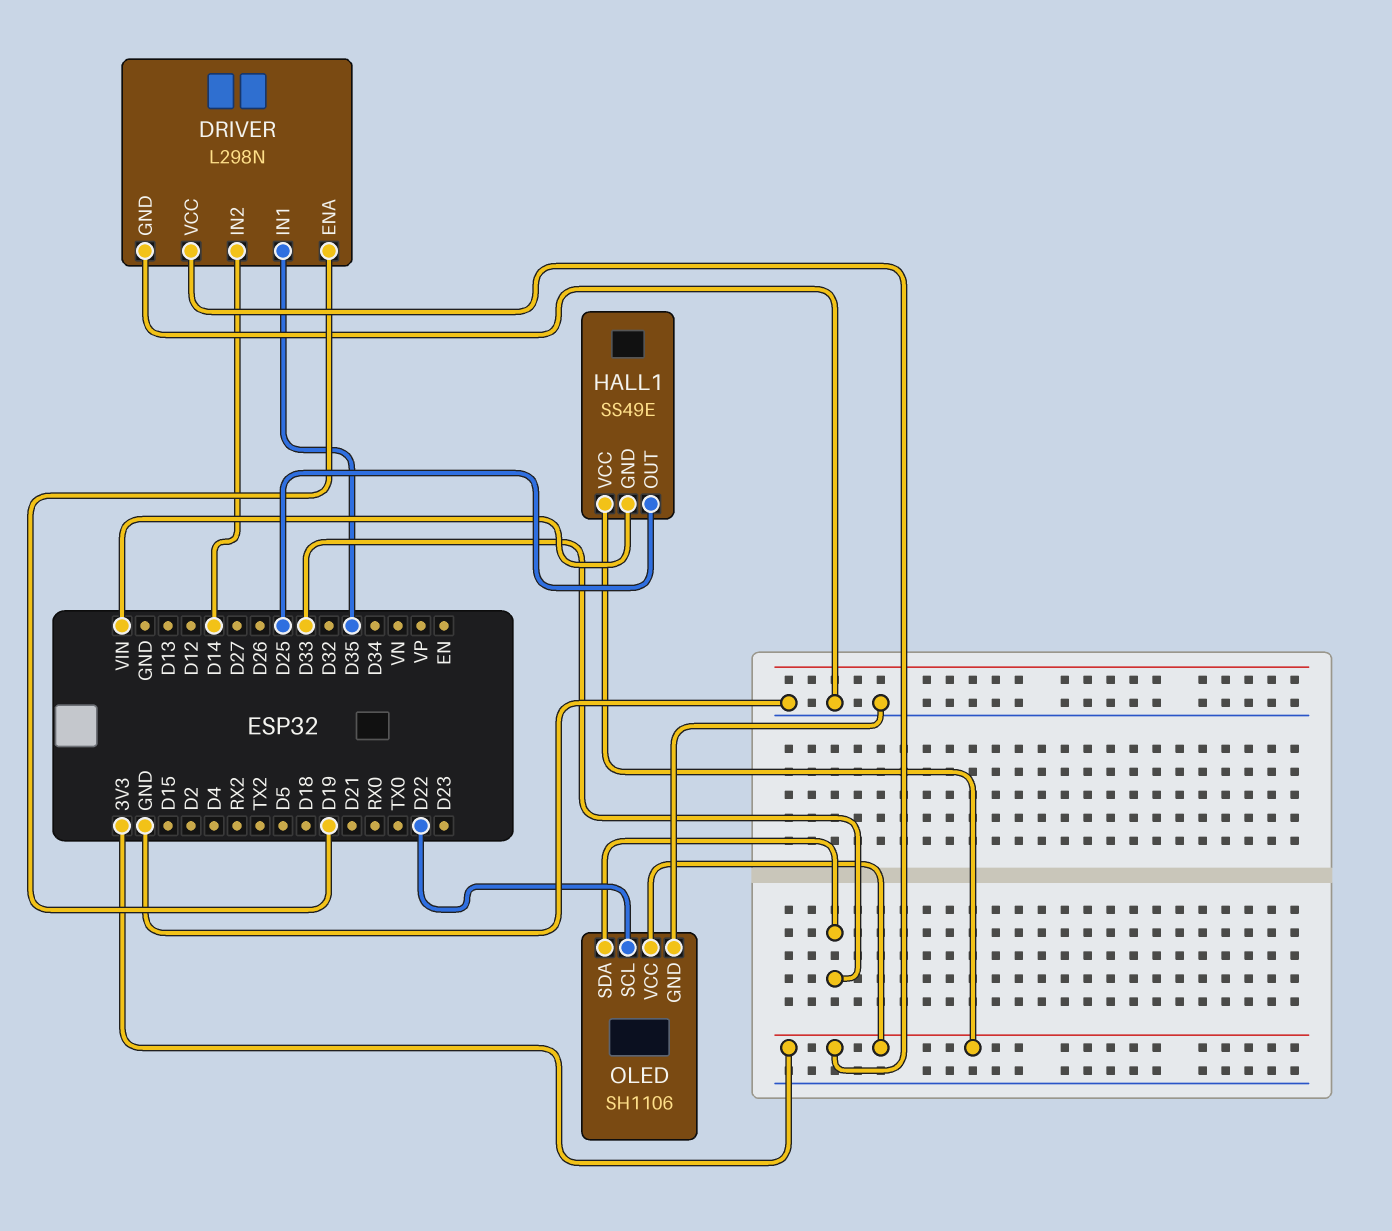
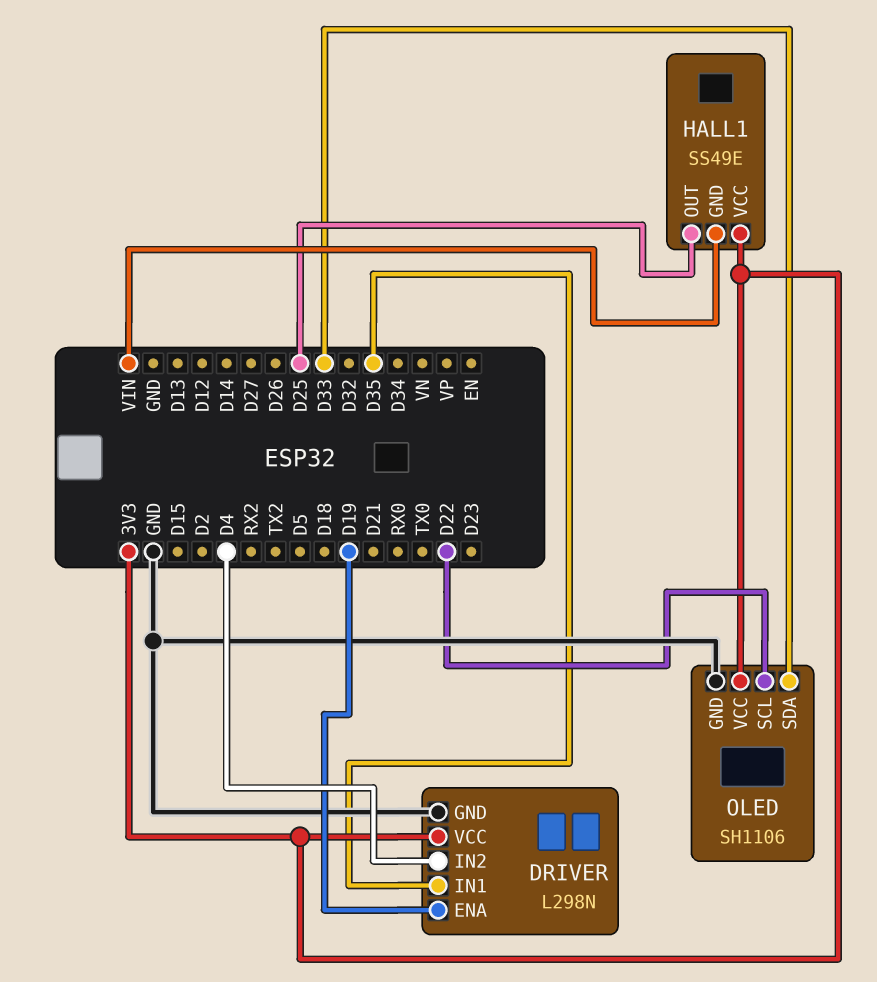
DRIVER pin IN2: D14 -> D4

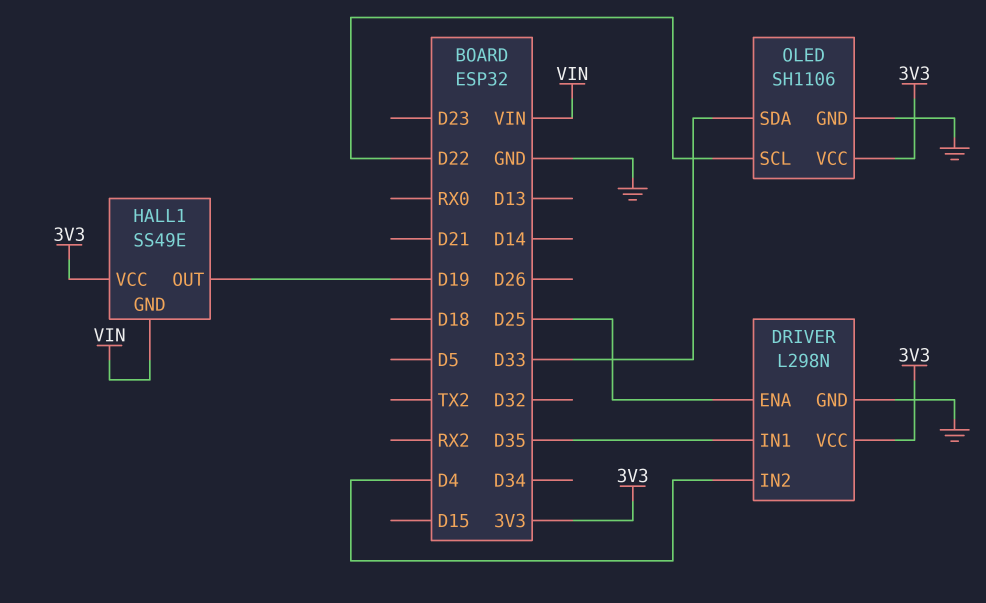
DRIVER pin ENA: D19 -> D25
HALL1 pin OUT: D25 -> D19

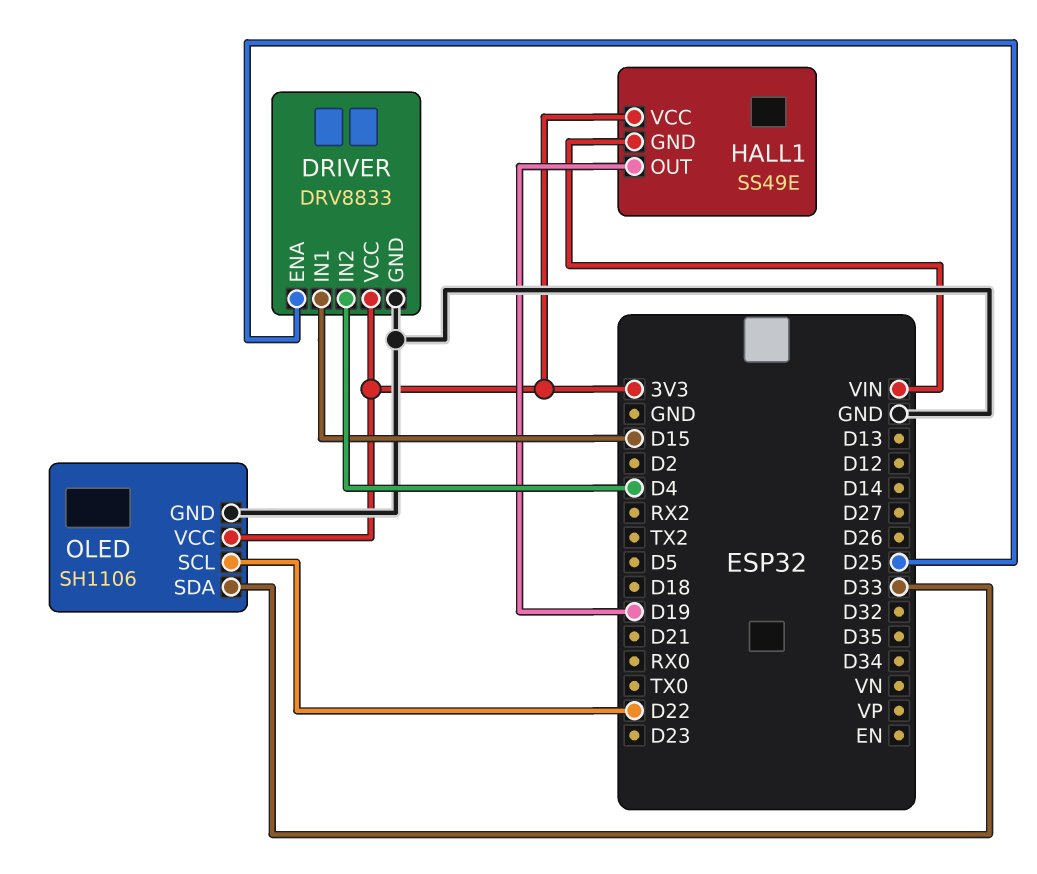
DRIVER: L298N -> DRV8833
DRIVER pin IN1: D35 -> D15

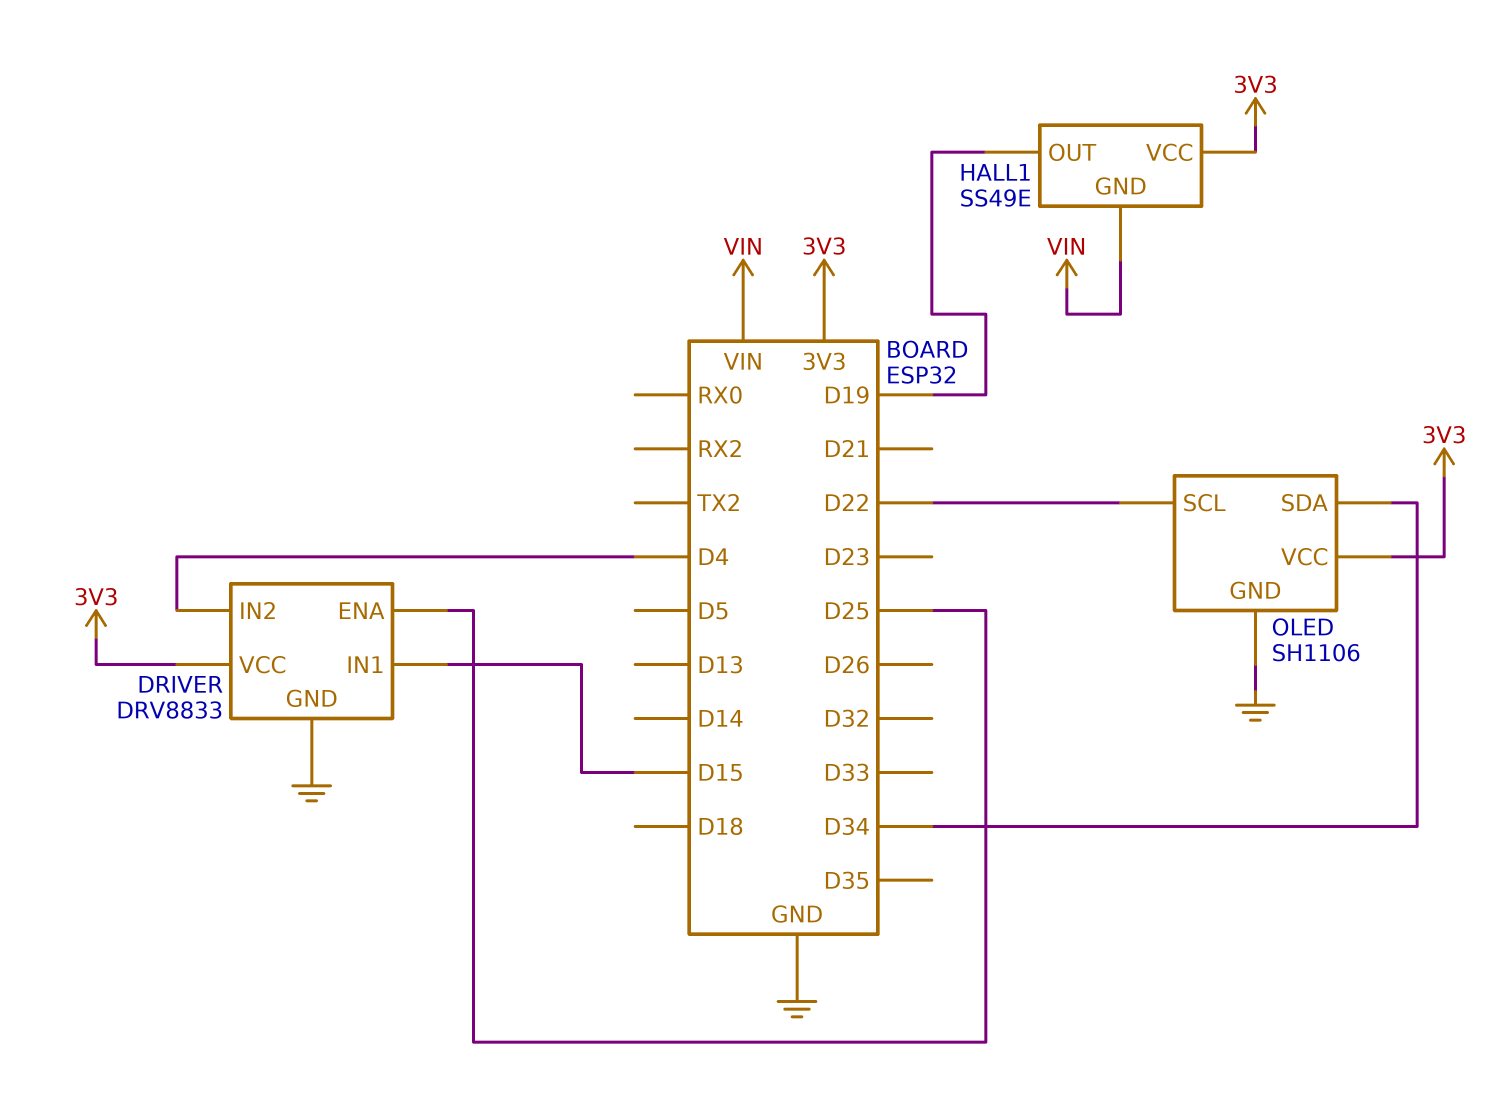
OLED pin SDA: D33 -> D34

